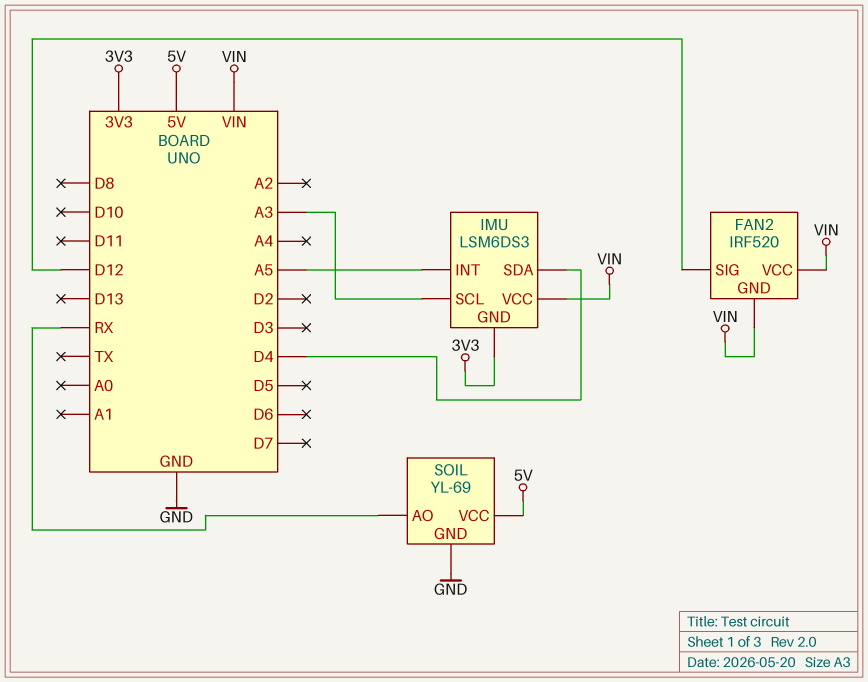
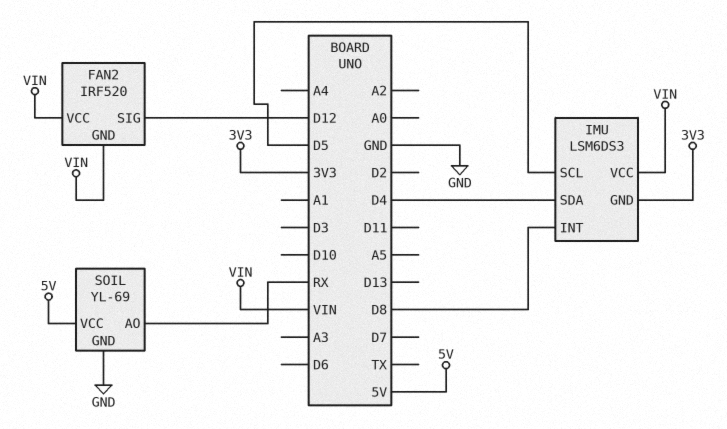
IMU pin INT: A5 -> D8
IMU pin SCL: A3 -> D5

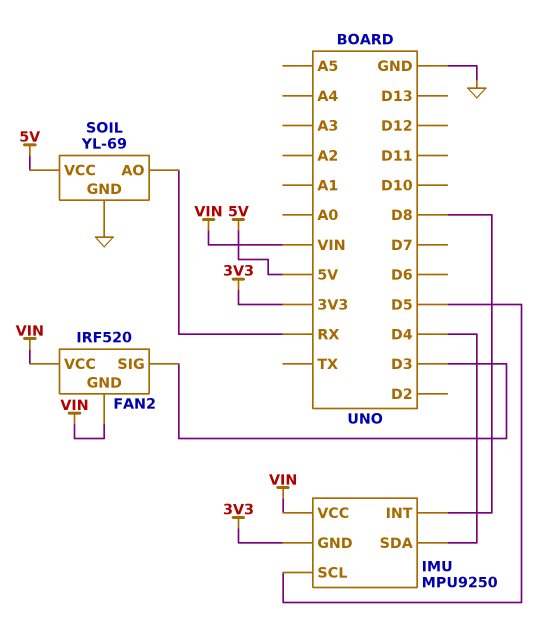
FAN2 pin SIG: D12 -> D3
IMU: LSM6DS3 -> MPU9250

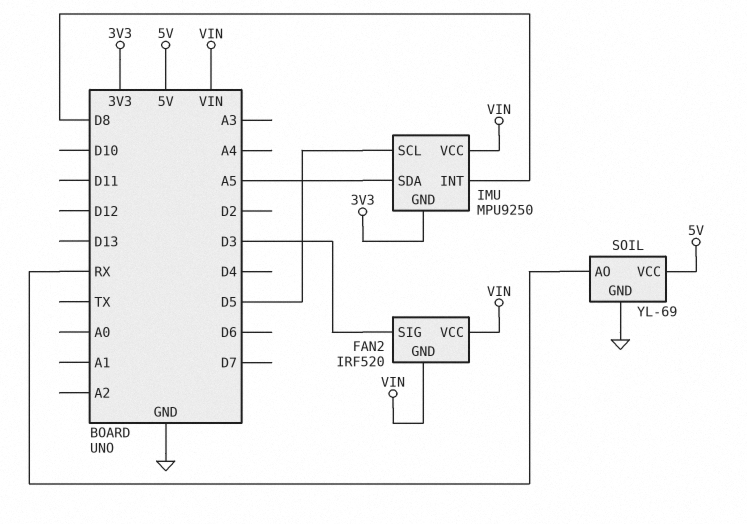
IMU pin SDA: D4 -> A5

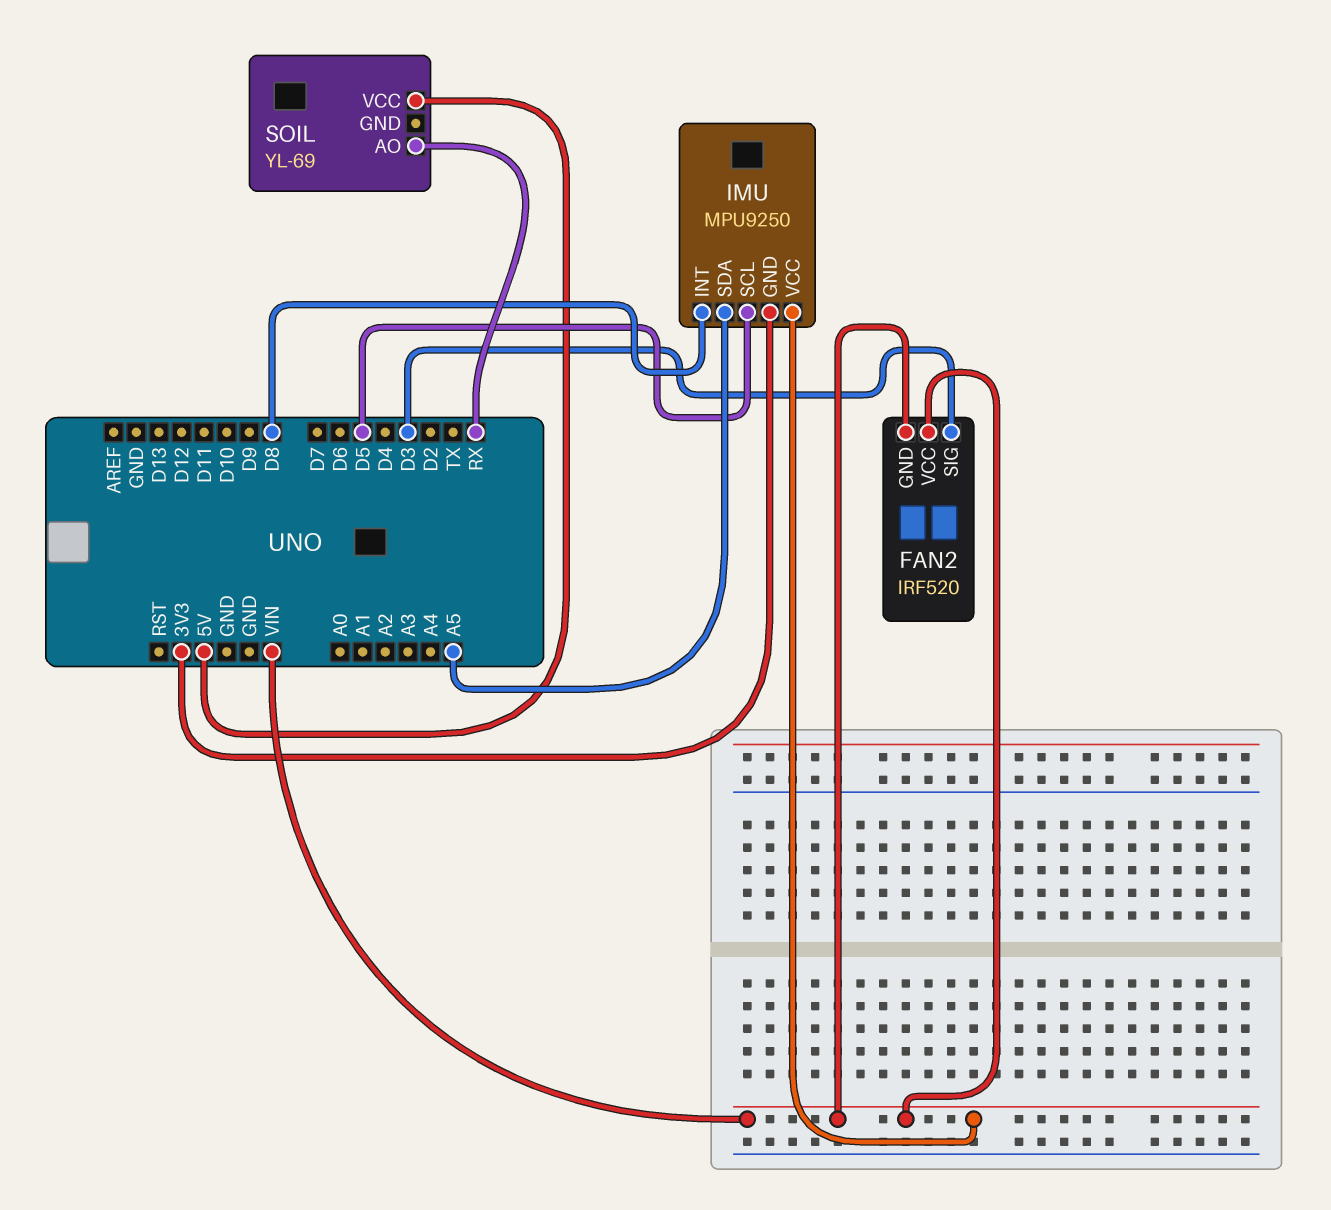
SOIL pin GND: GND -> none

